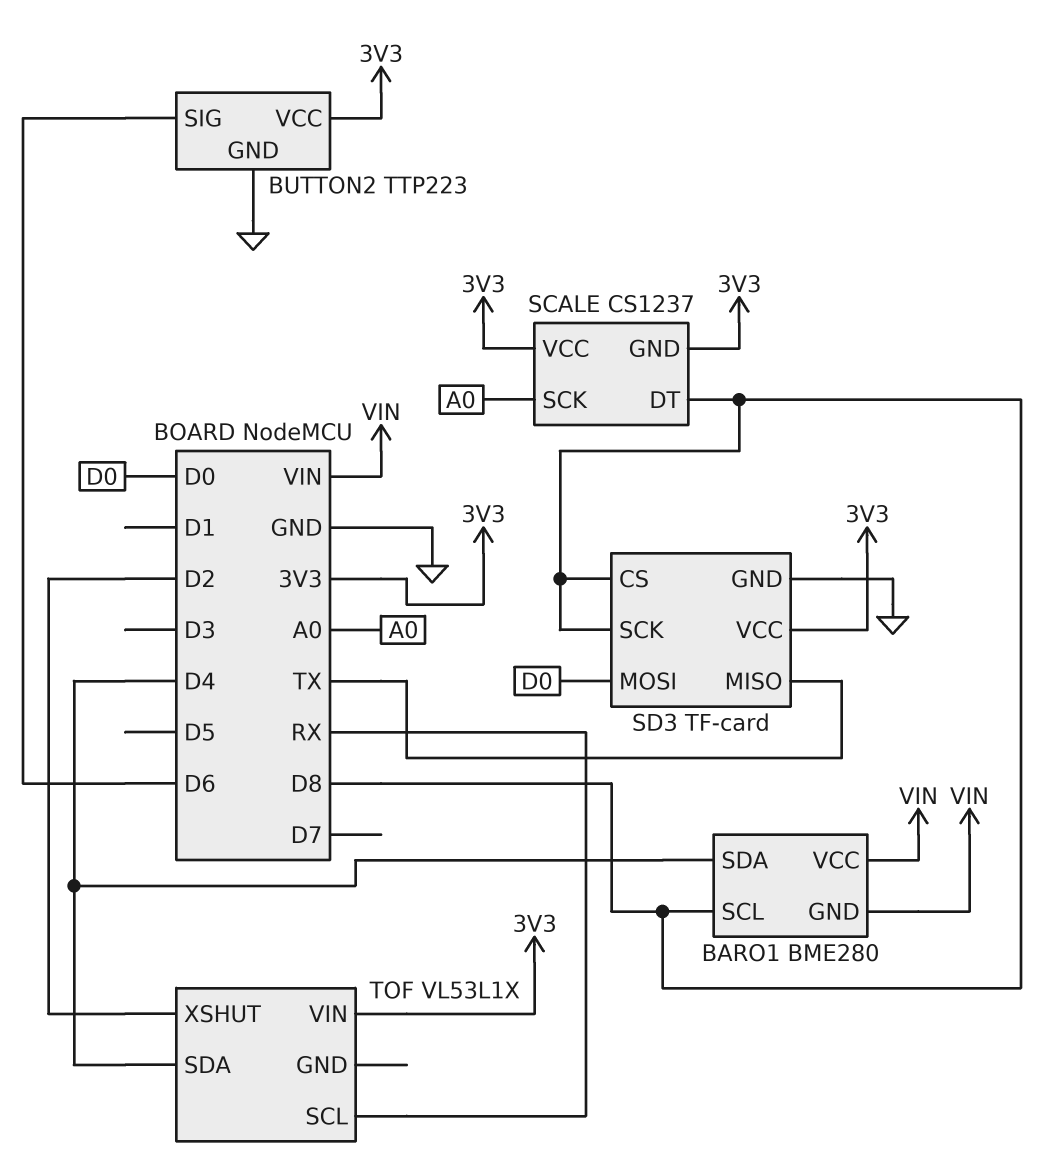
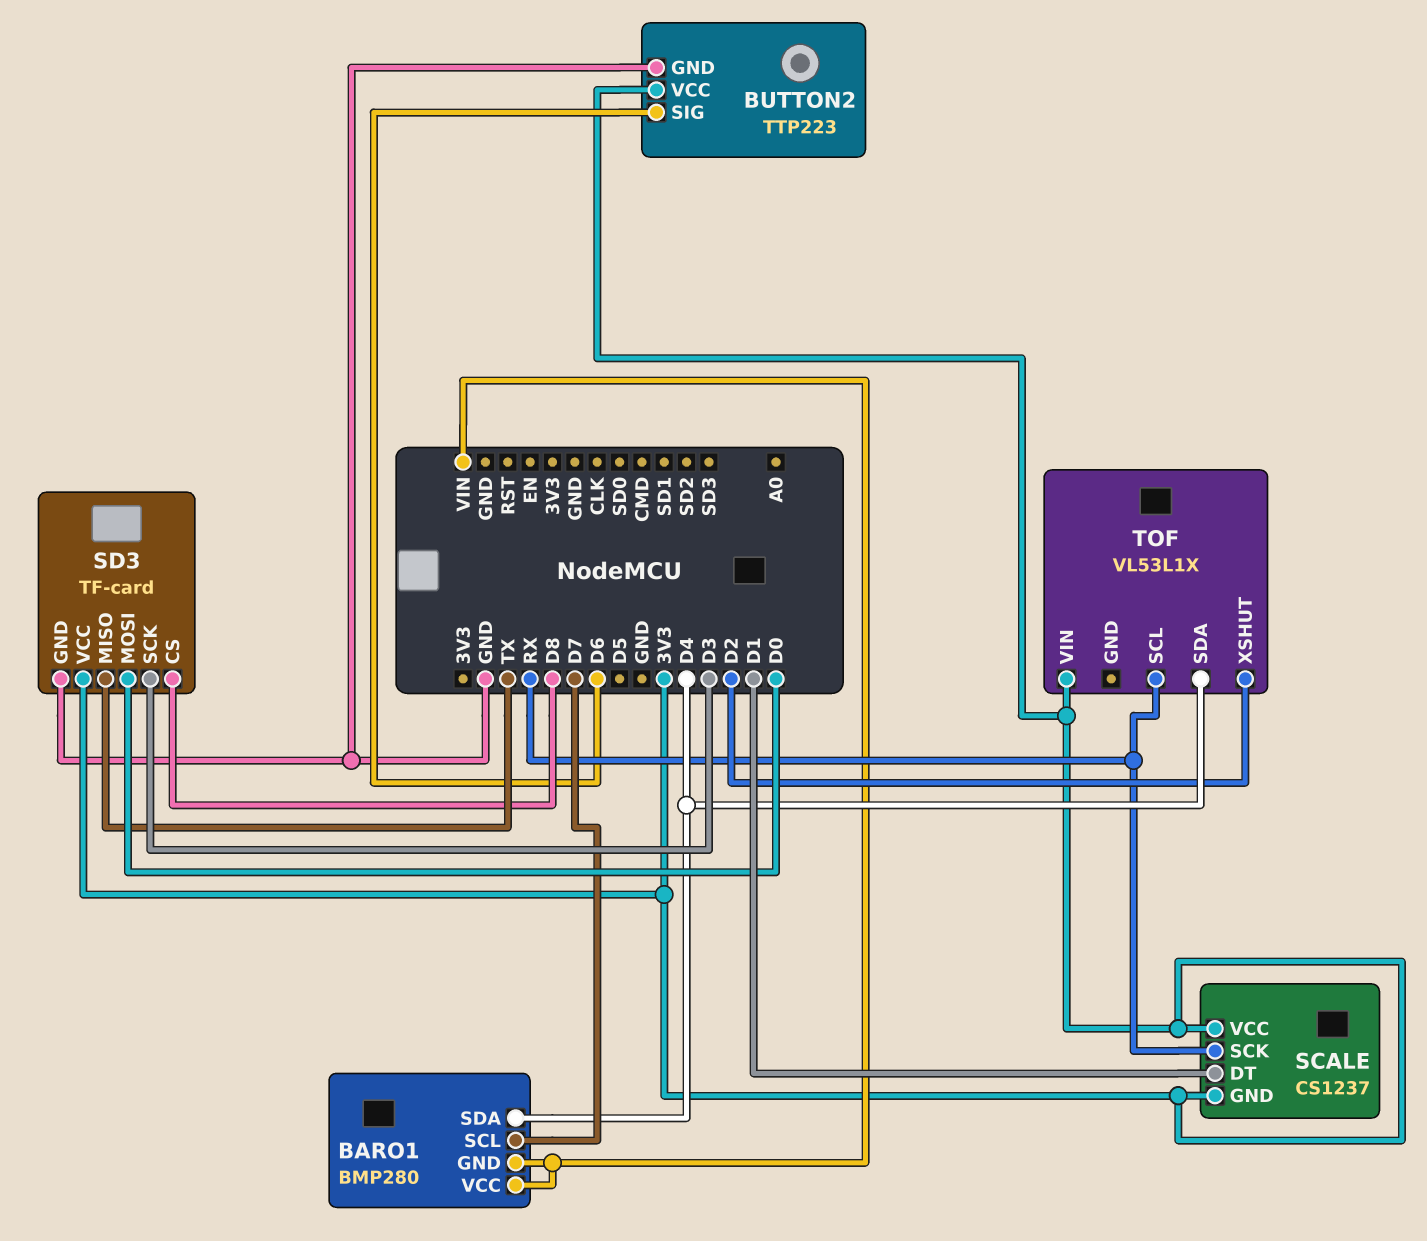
BARO1: BME280 -> BMP280
BARO1 pin SCL: D8 -> D7
SCALE pin DT: D8 -> D1
SCALE pin SCK: A0 -> RX
SD3 pin SCK: D8 -> D3

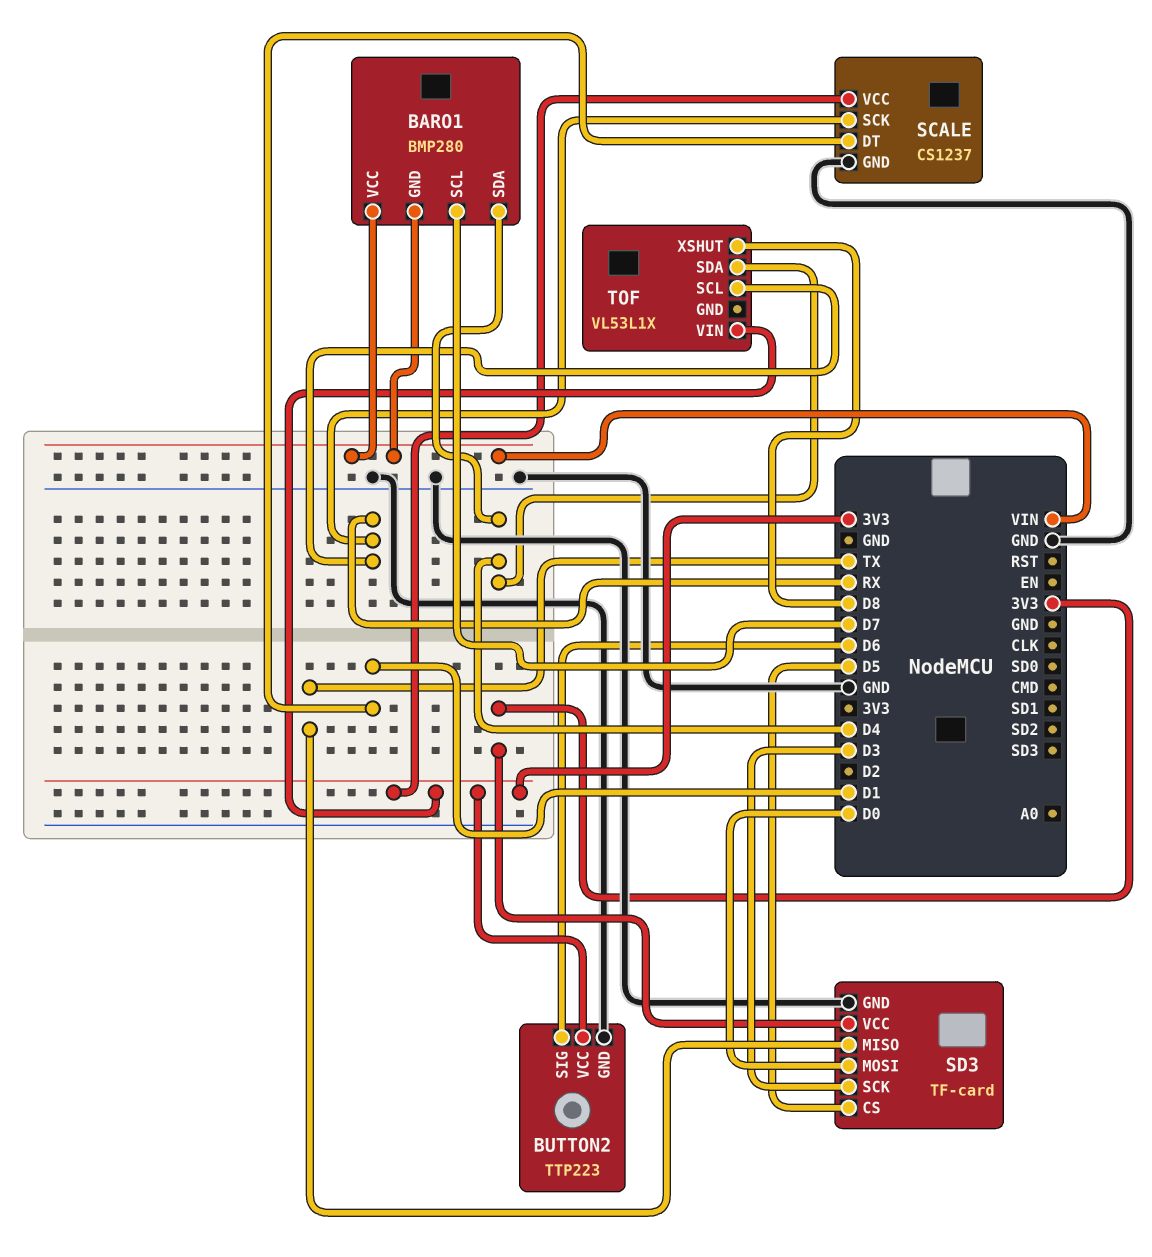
SCALE pin GND: 3V3 -> GND
SD3 pin CS: D8 -> D5
TOF pin XSHUT: D2 -> D8

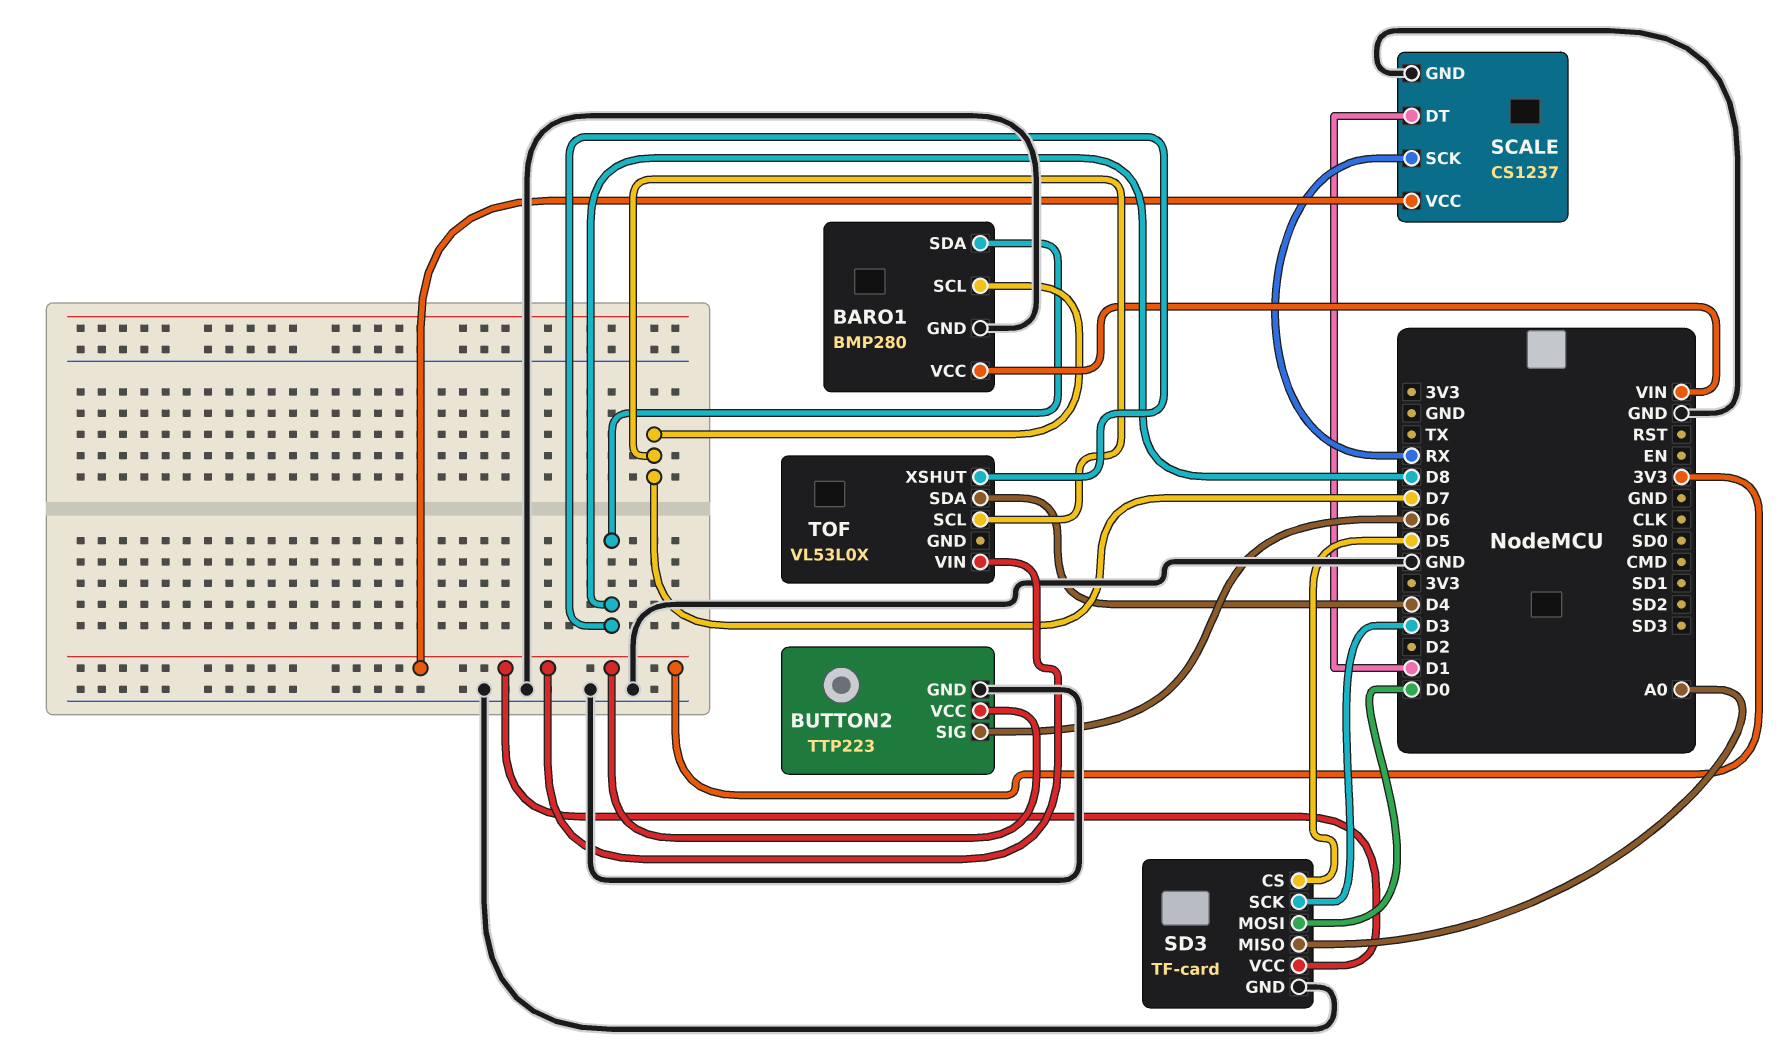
BARO1 pin GND: VIN -> GND
BARO1 pin SDA: D4 -> D8
SD3 pin MISO: TX -> A0
TOF: VL53L1X -> VL53L0X
TOF pin SCL: RX -> D7

